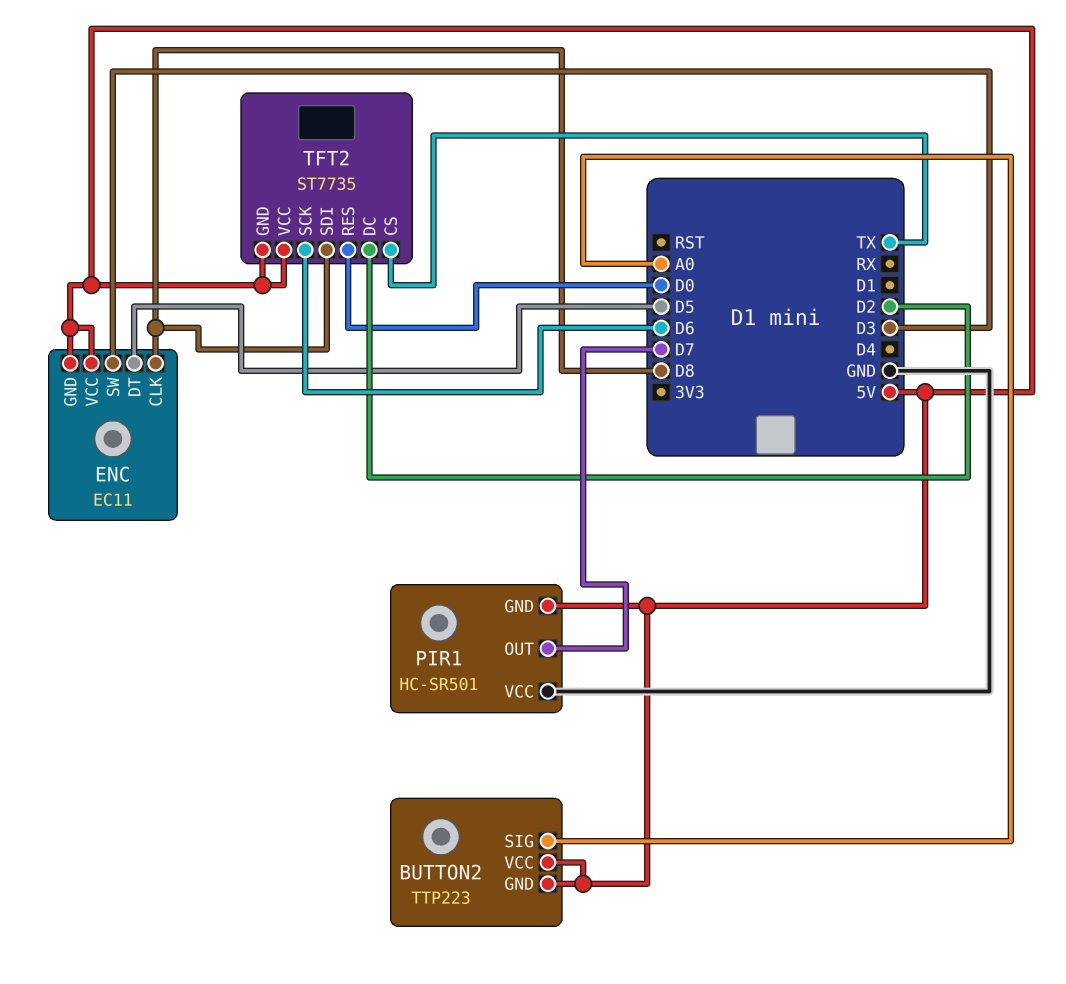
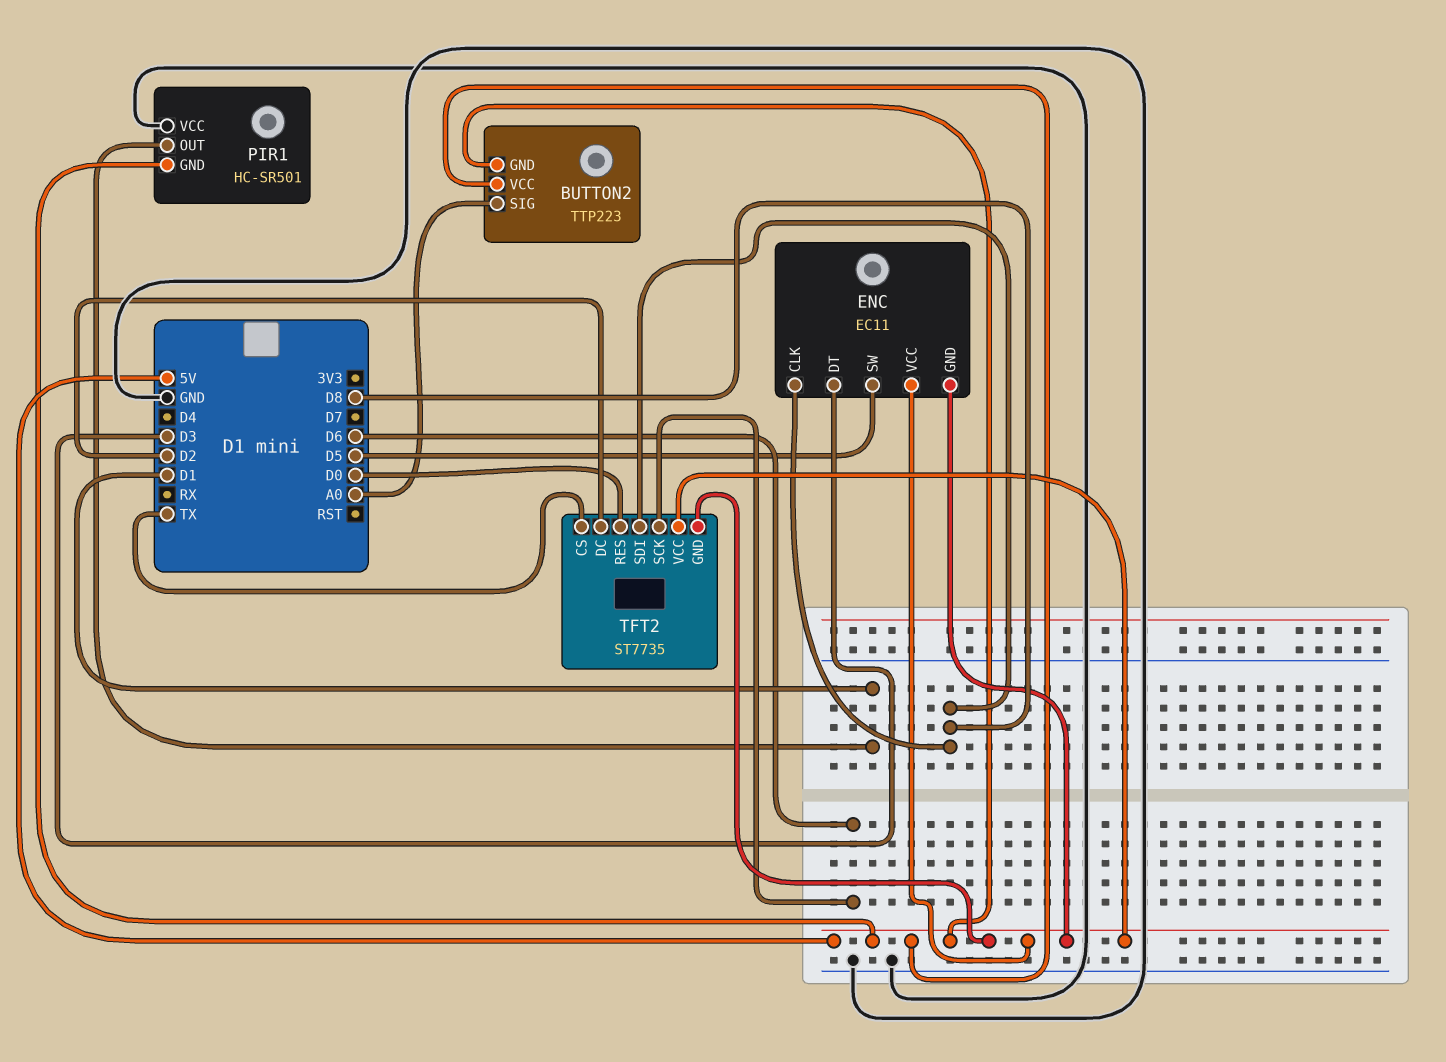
ENC pin DT: D5 -> D3
ENC pin SW: D3 -> D5
PIR1 pin OUT: D7 -> D1

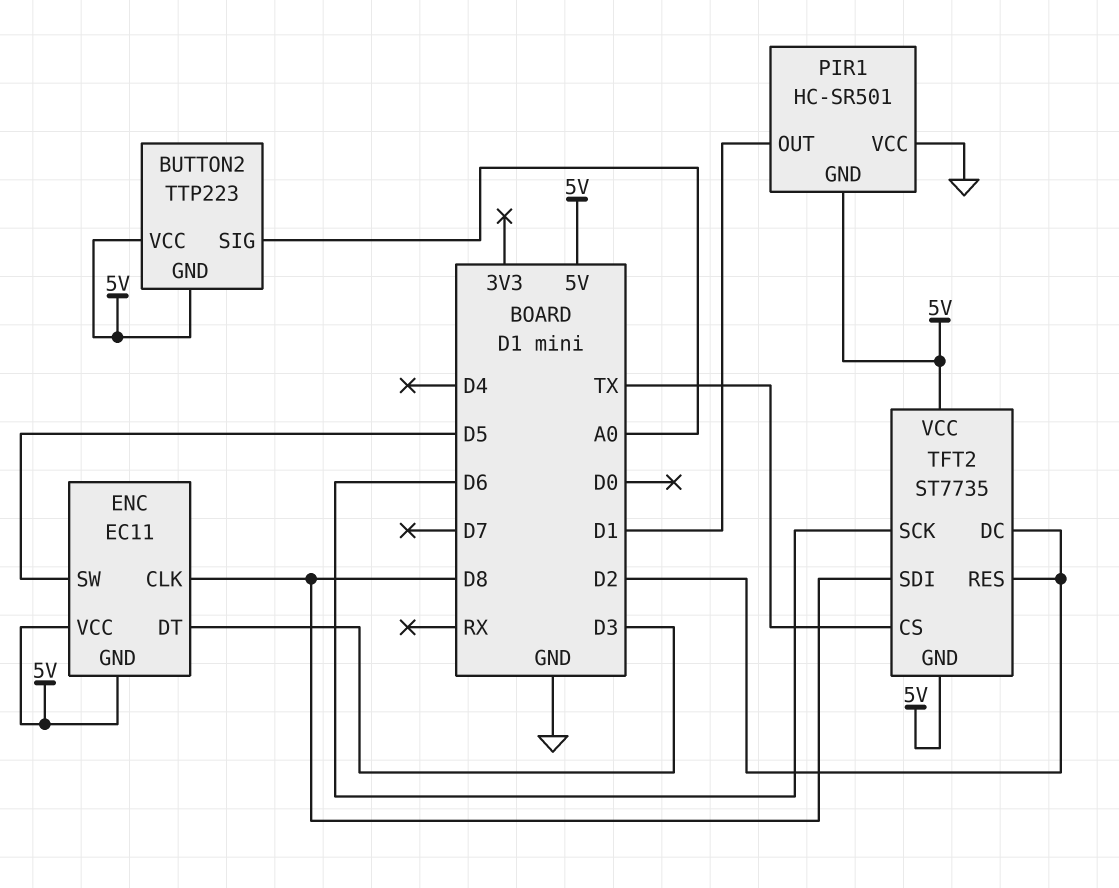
TFT2 pin RES: D0 -> D2

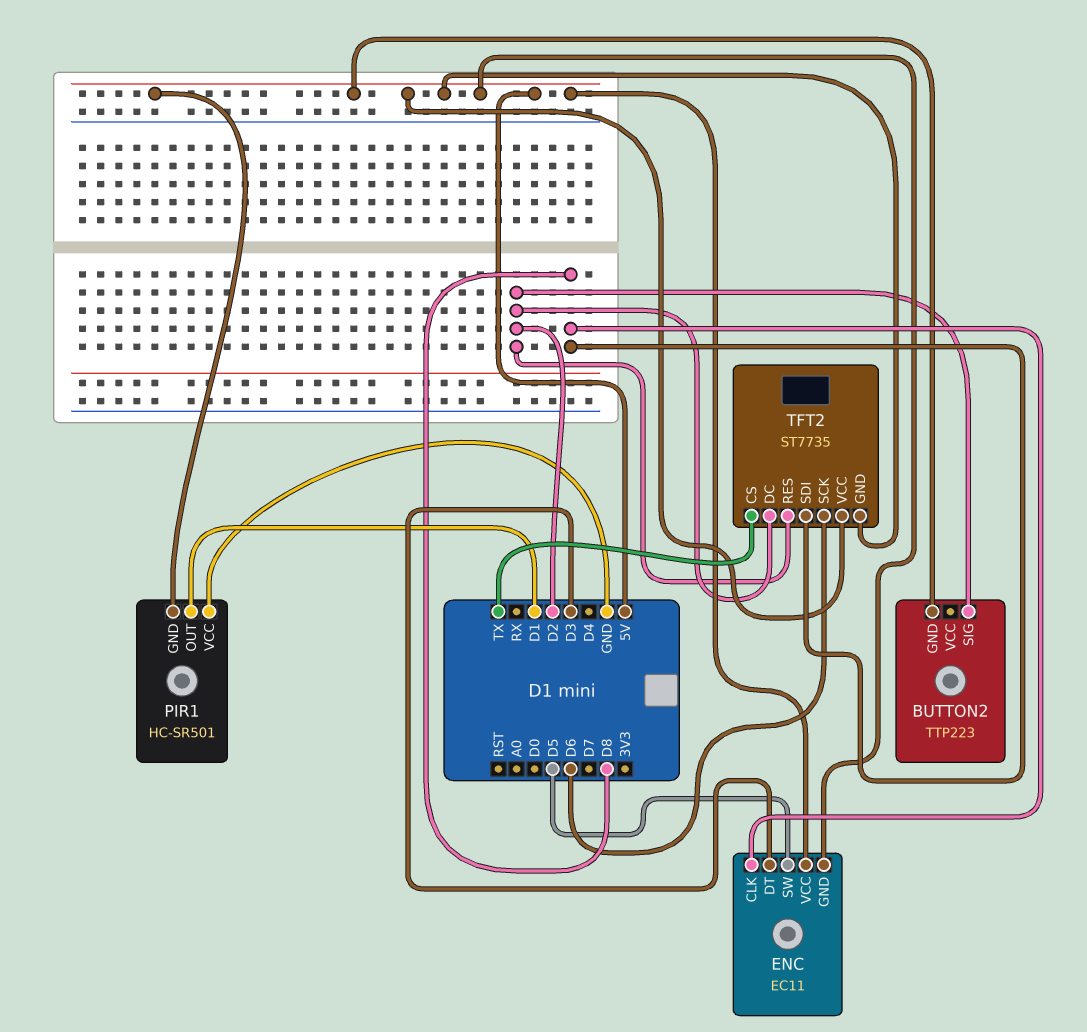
BUTTON2 pin SIG: A0 -> D2
BUTTON2 pin VCC: 5V -> none

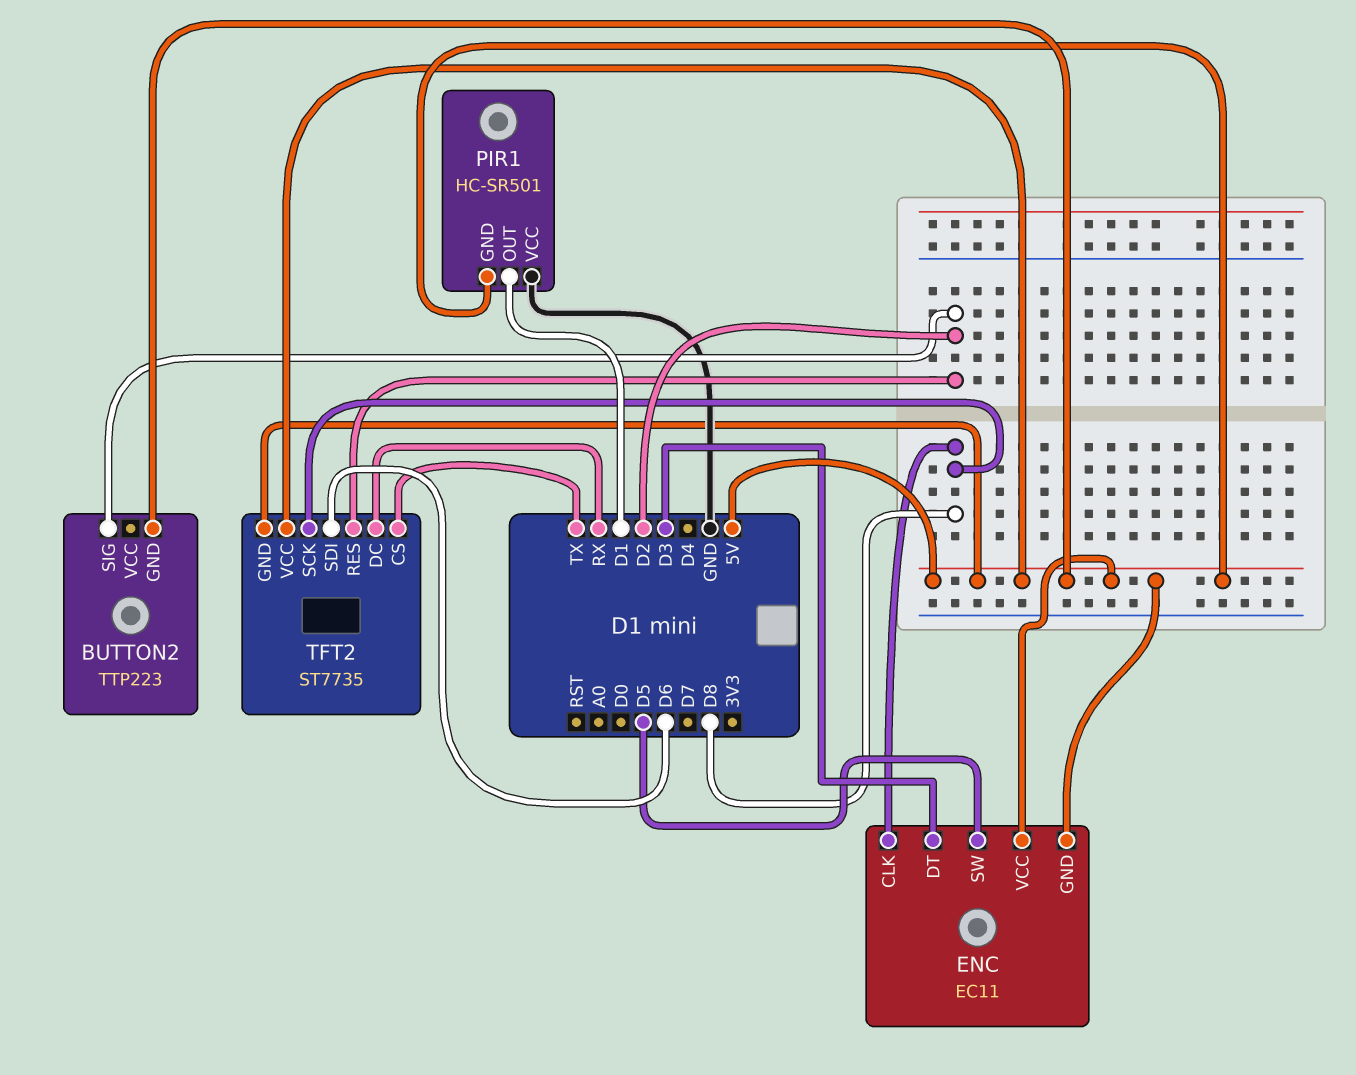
TFT2 pin DC: D2 -> RX
TFT2 pin SCK: D6 -> D8
TFT2 pin SDI: D8 -> D6

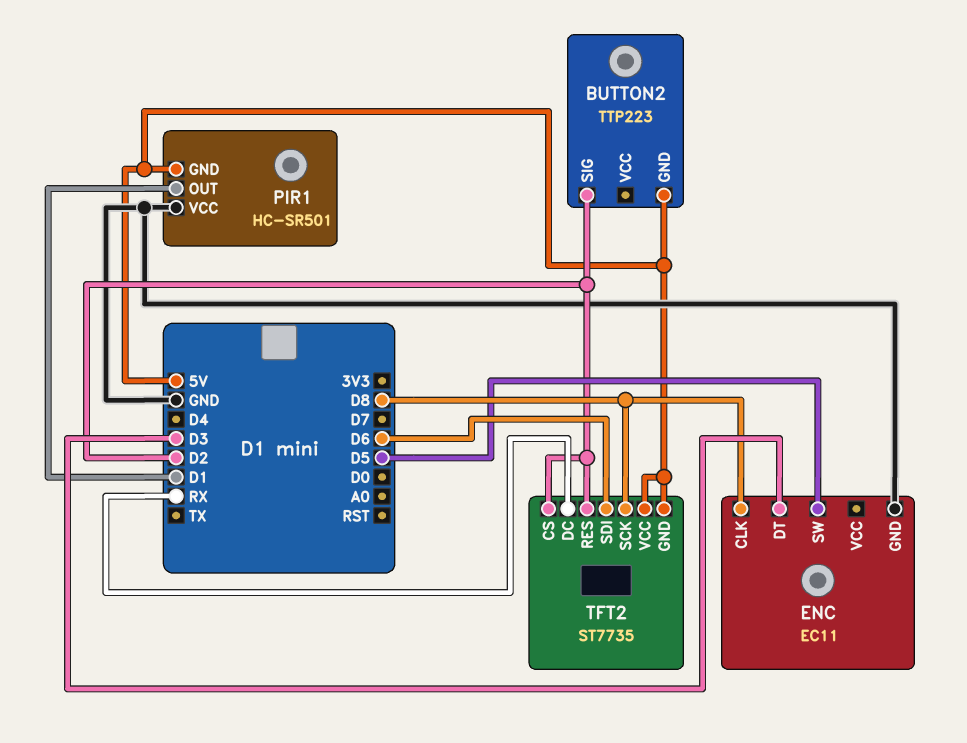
ENC pin GND: 5V -> GND
ENC pin VCC: 5V -> none
TFT2 pin CS: TX -> D2

